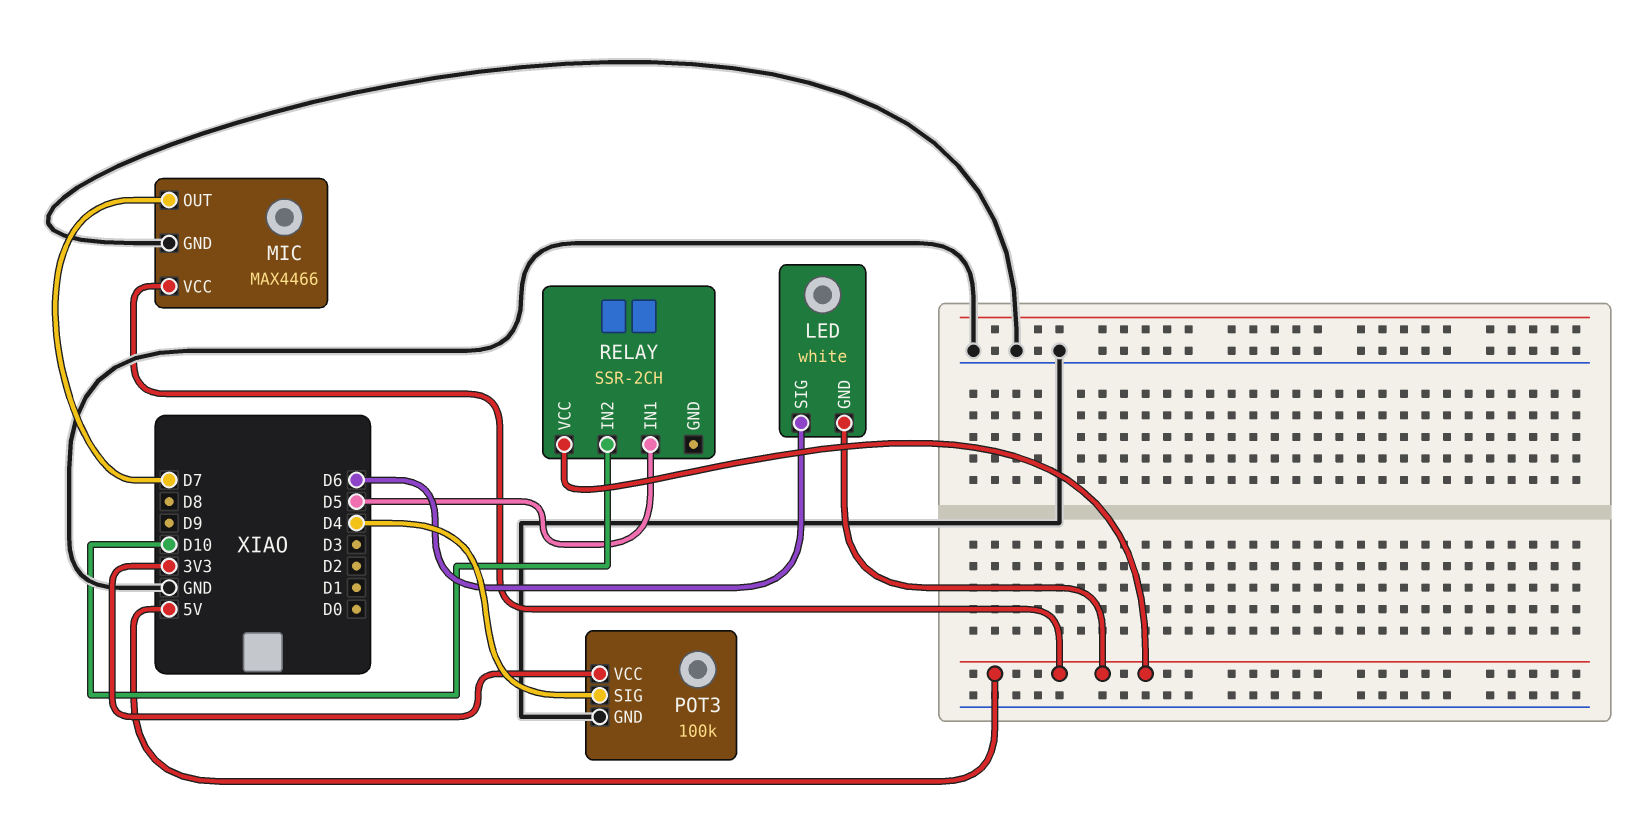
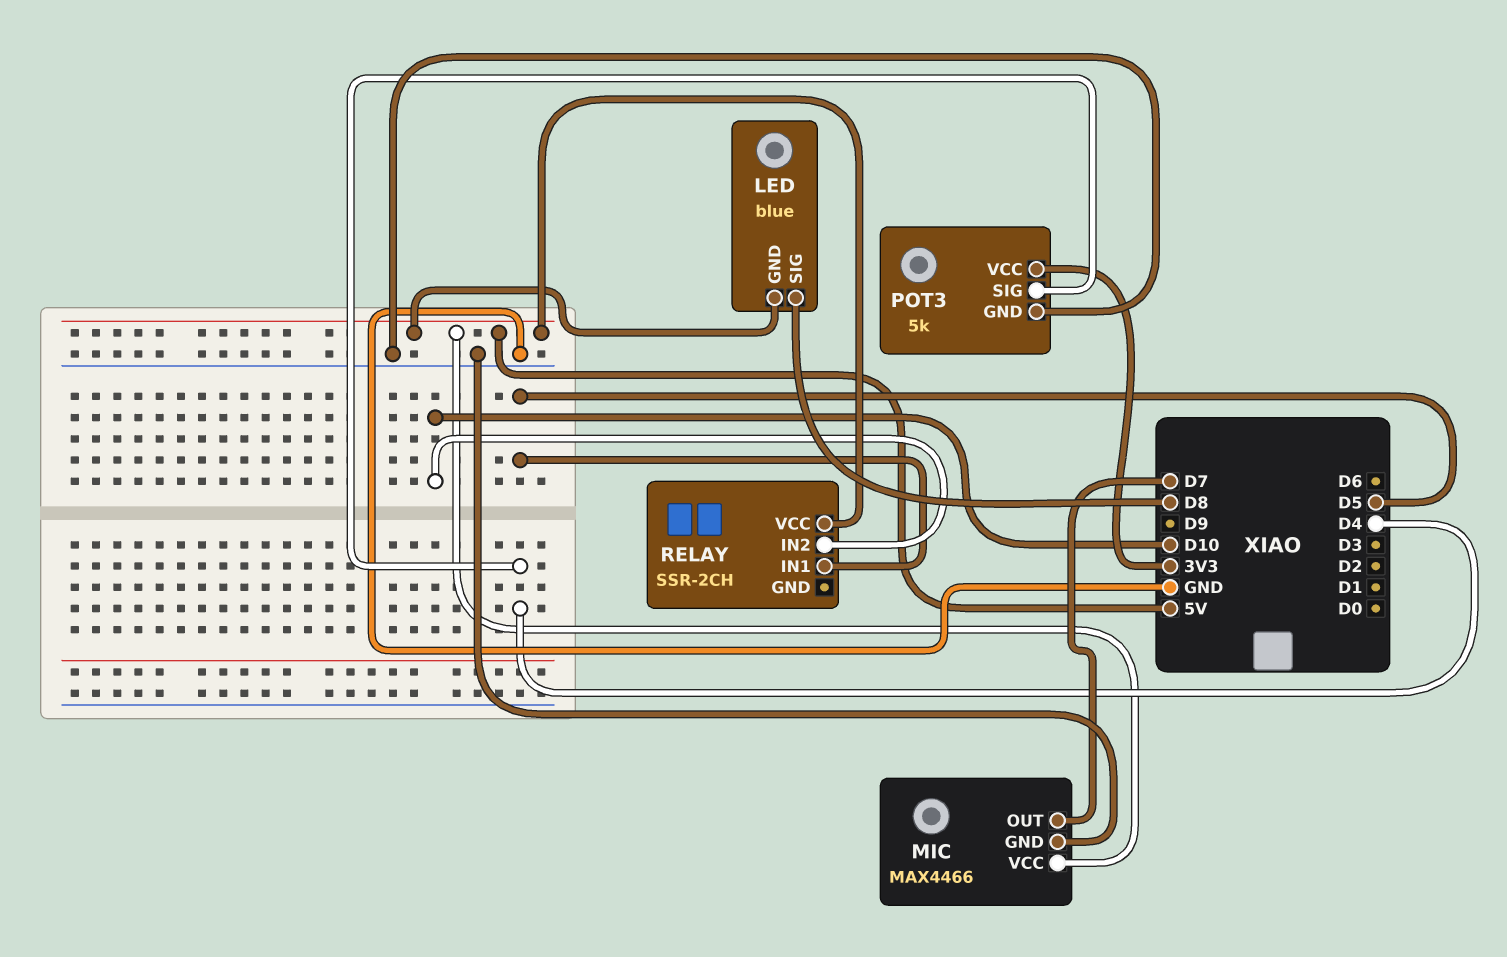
LED: white -> blue
LED pin SIG: D6 -> D8
POT3: 100k -> 5k

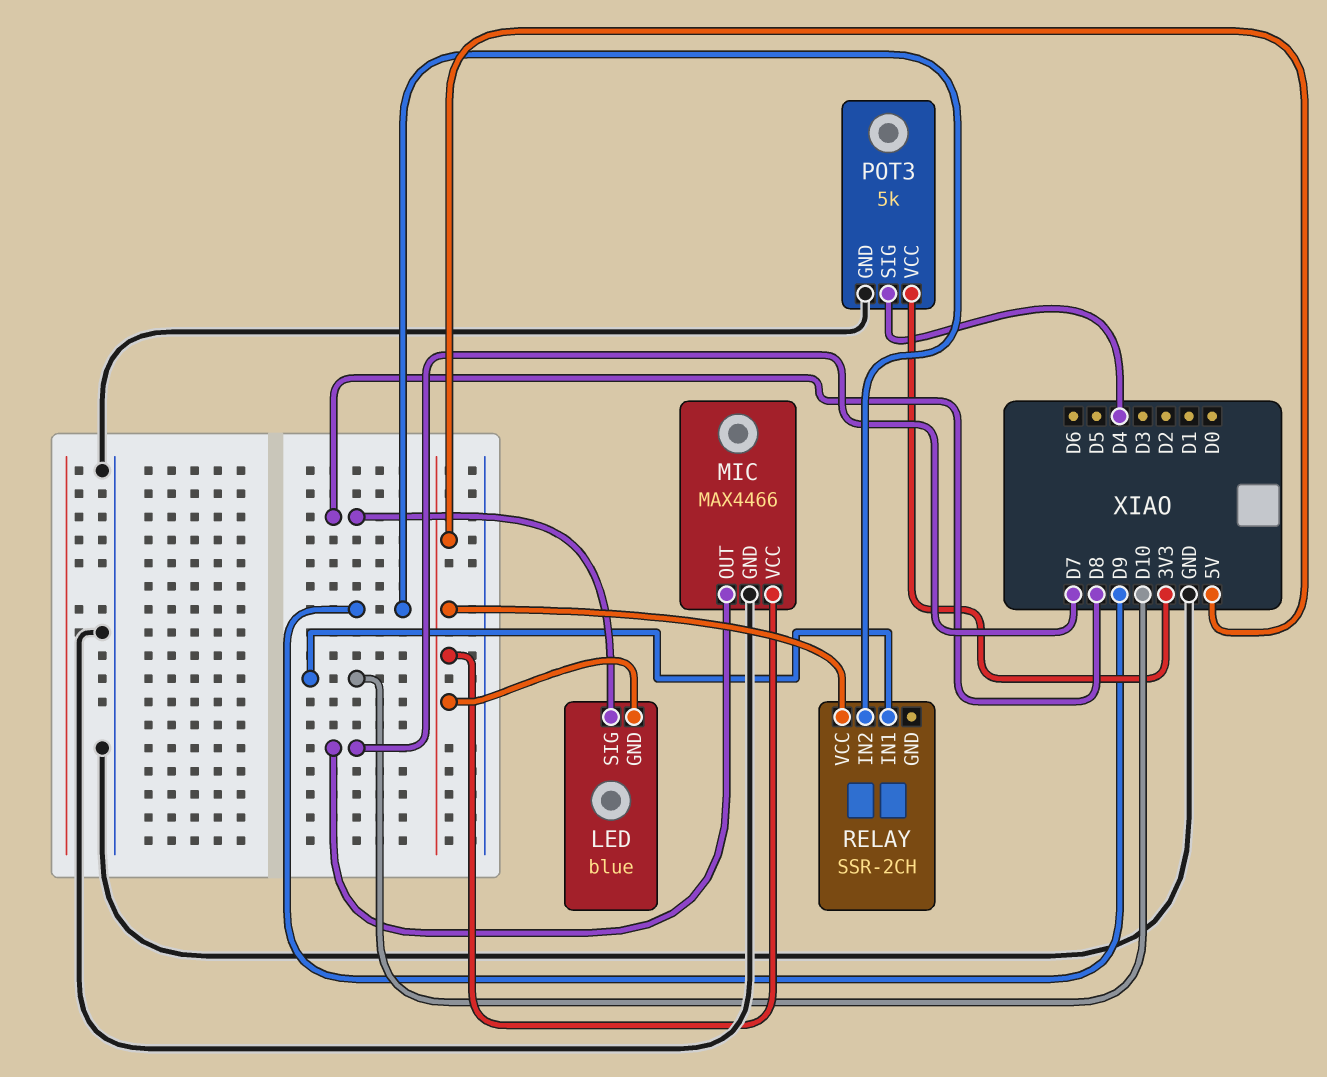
RELAY pin IN1: D5 -> D10
RELAY pin IN2: D10 -> D9

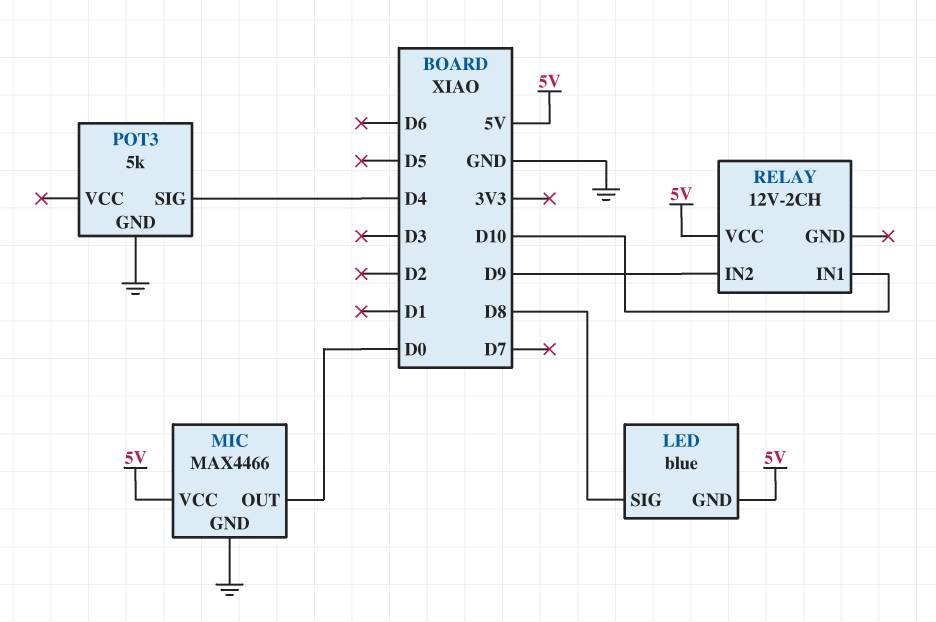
MIC pin OUT: D7 -> D0
POT3 pin VCC: 3V3 -> none
RELAY: SSR-2CH -> 12V-2CH

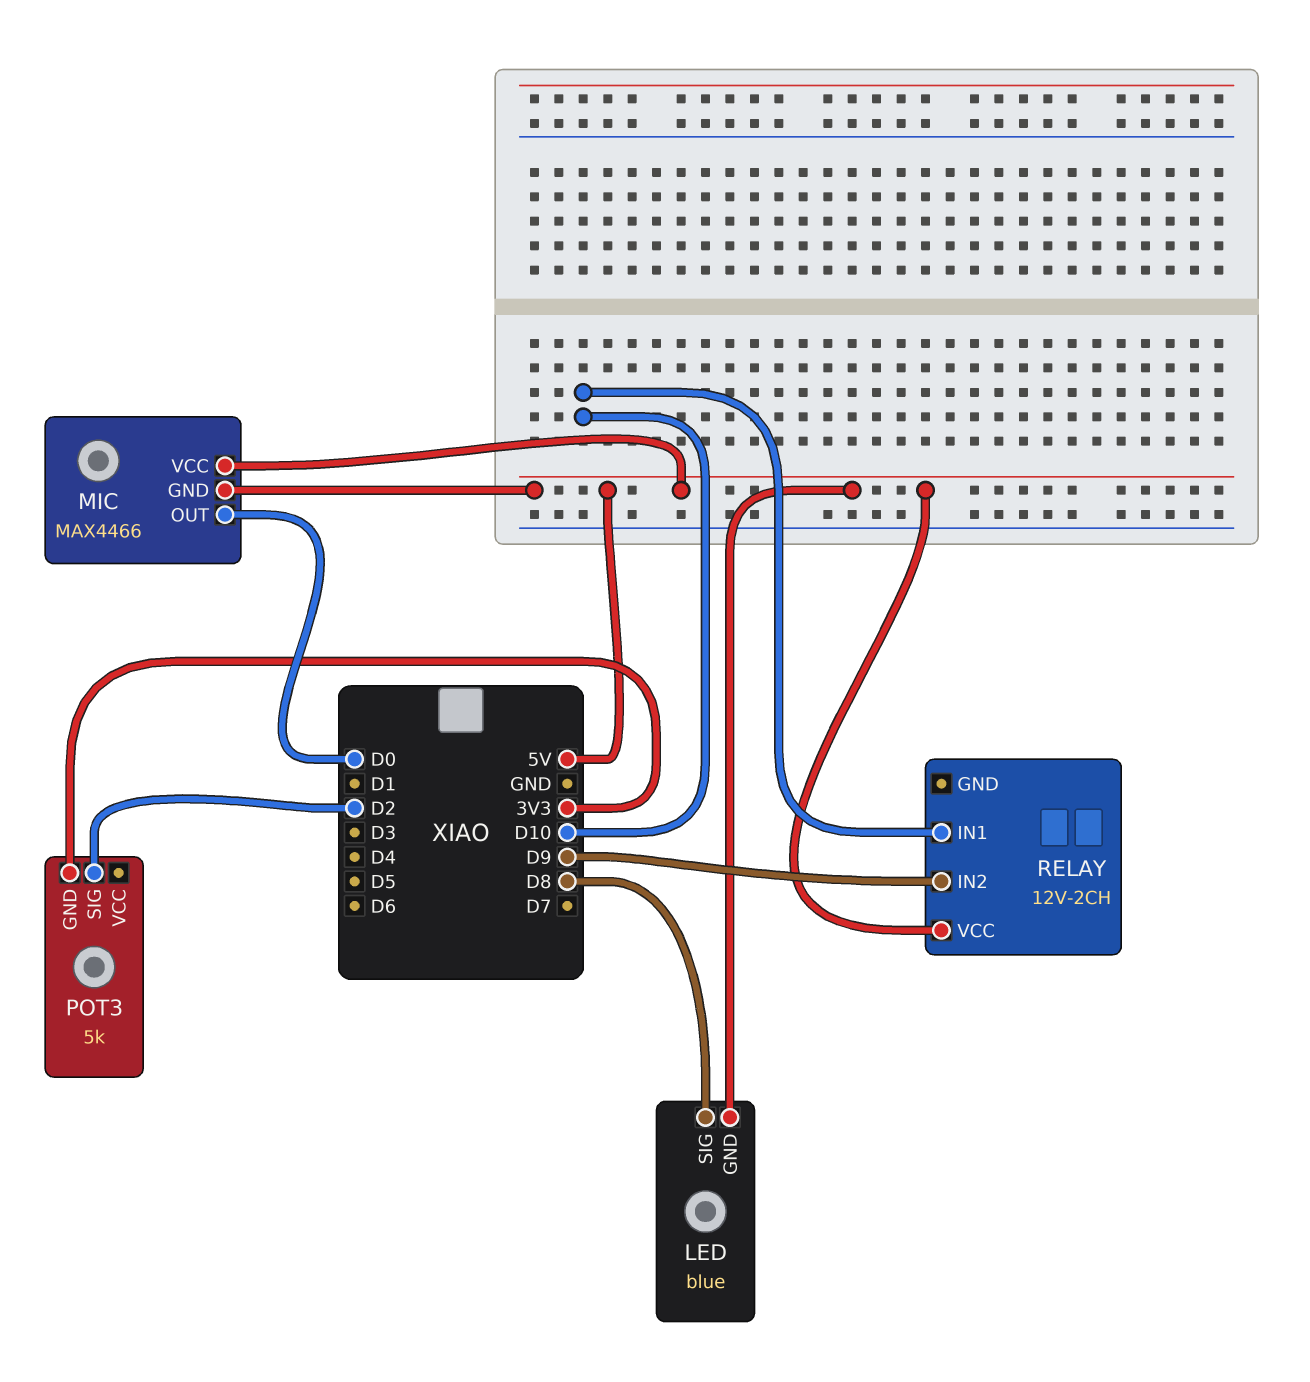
MIC pin GND: GND -> 5V
POT3 pin GND: GND -> 3V3
POT3 pin SIG: D4 -> D2

